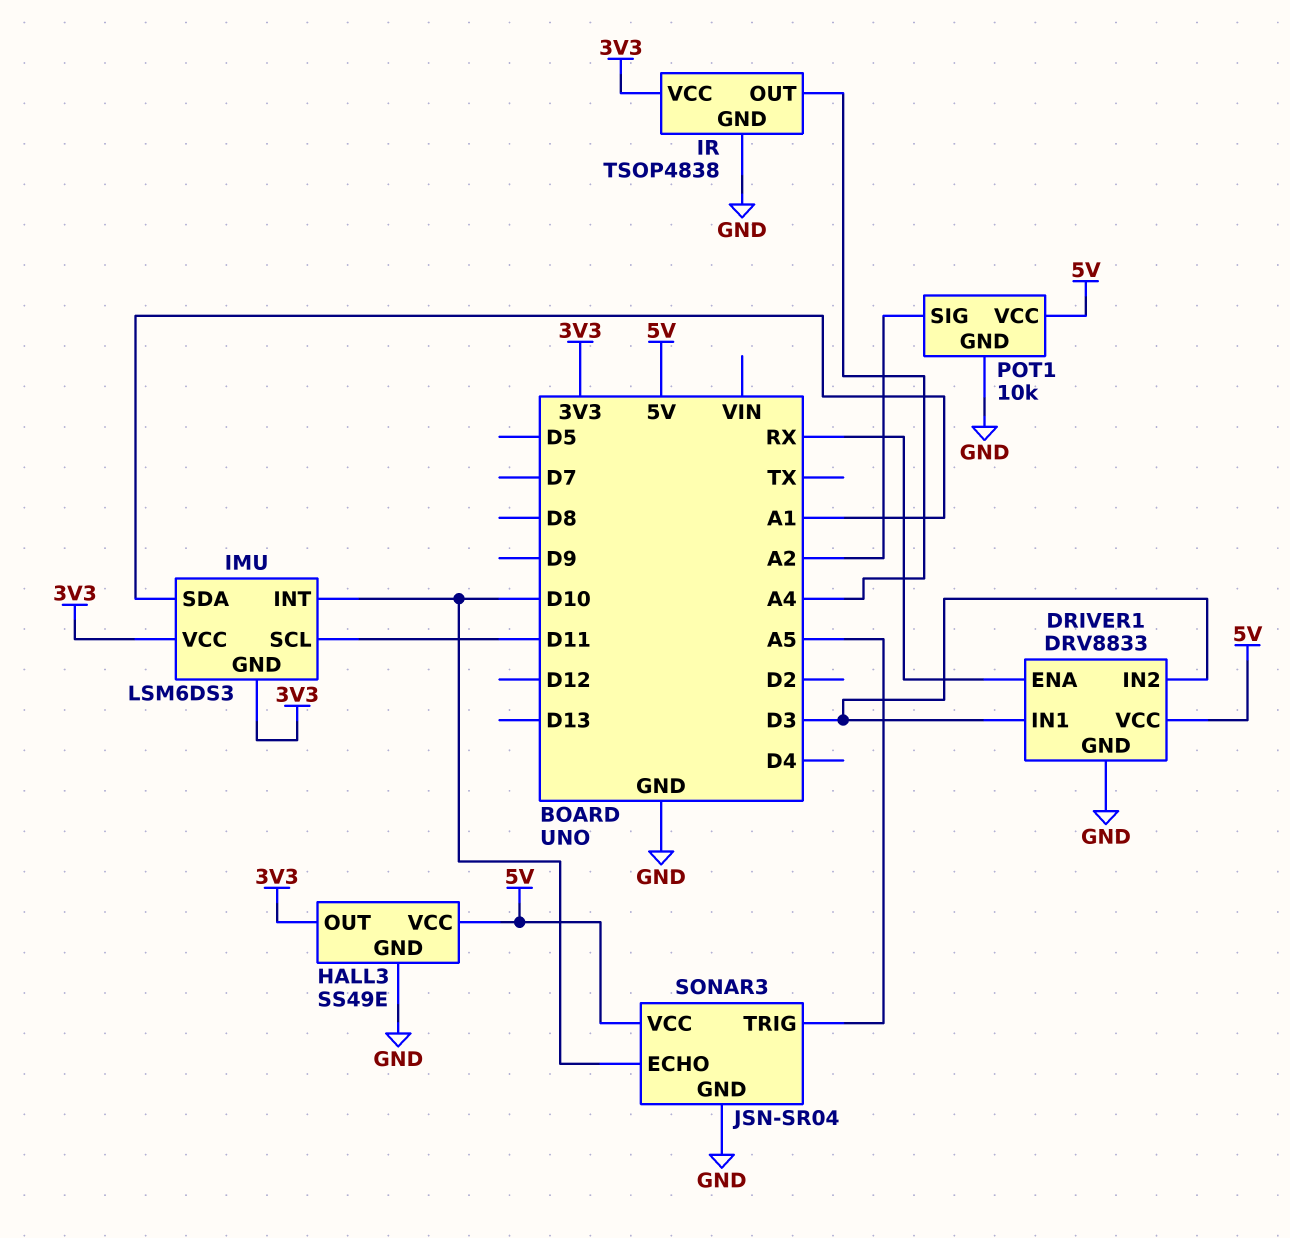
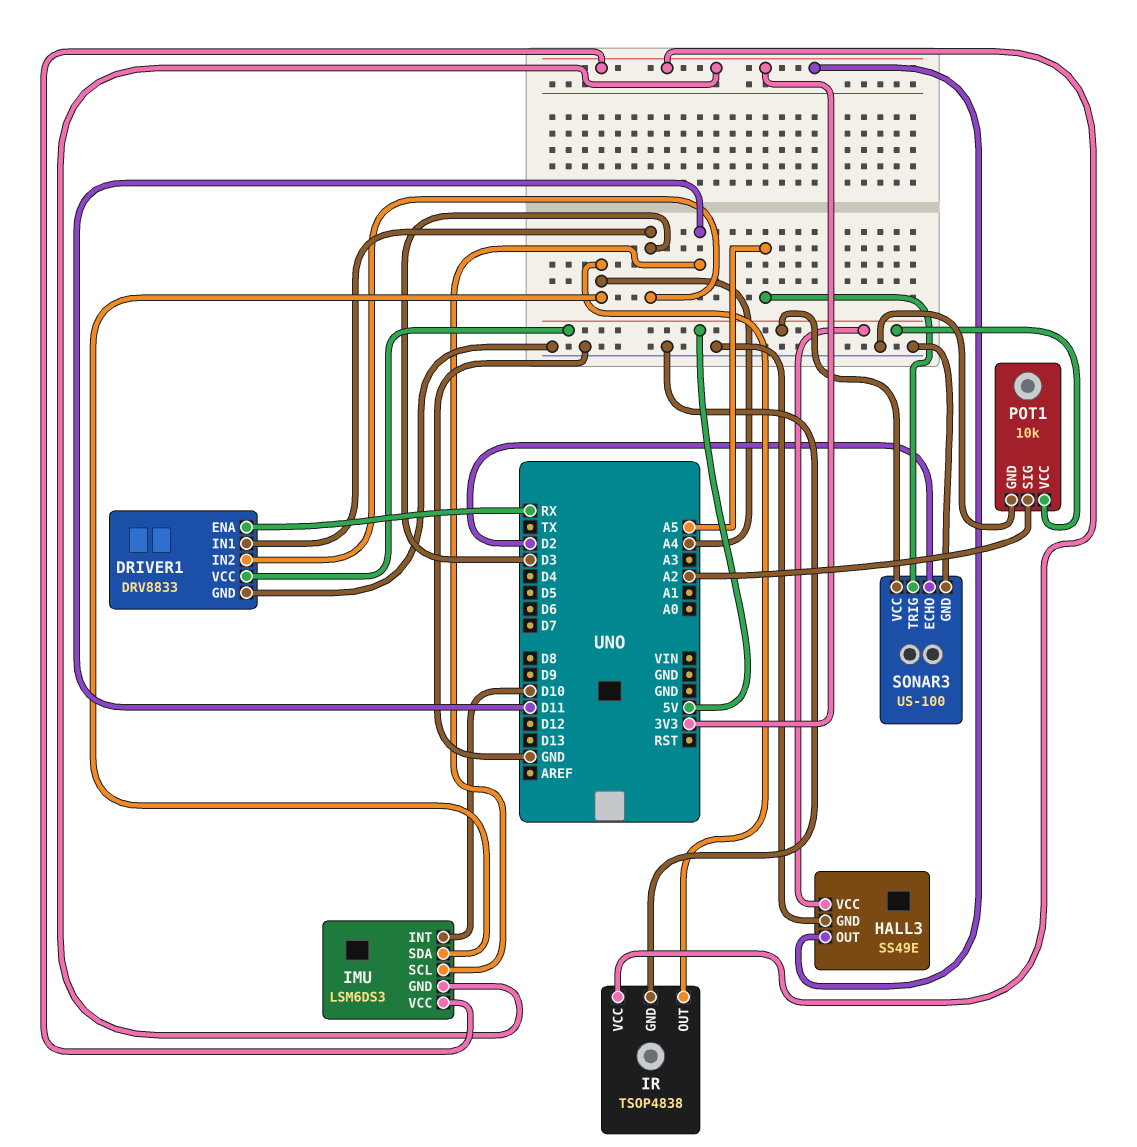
IMU pin SDA: A1 -> A4
SONAR3: JSN-SR04 -> US-100
SONAR3 pin ECHO: D10 -> D2

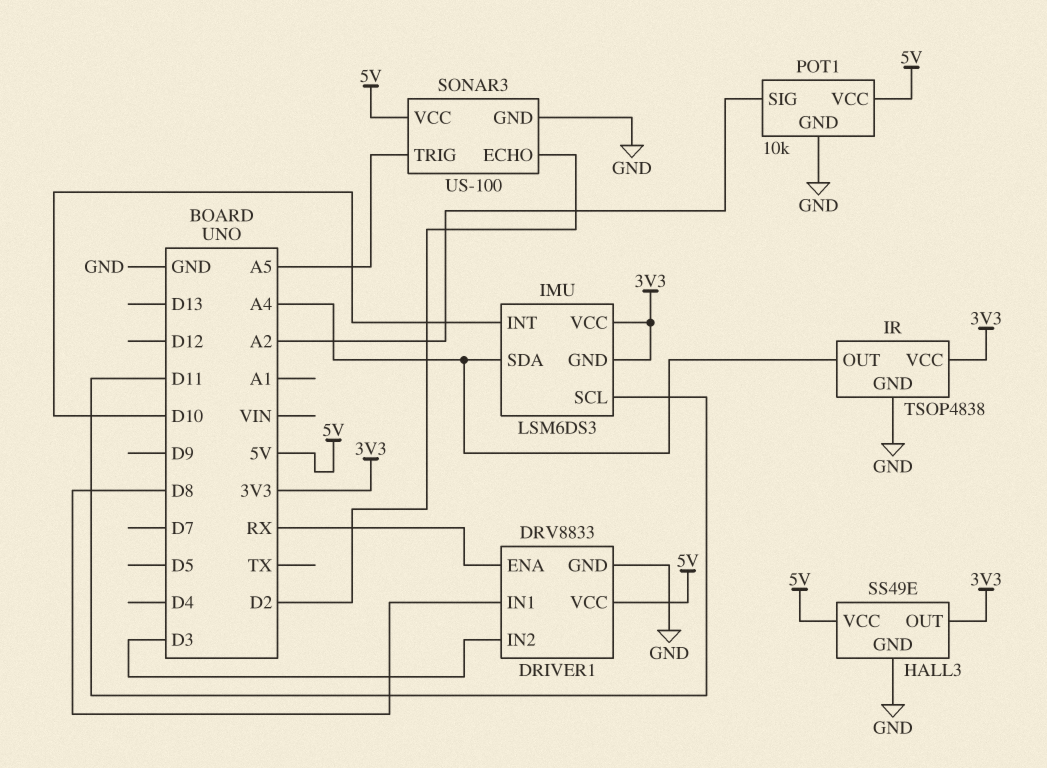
DRIVER1 pin IN1: D3 -> D8

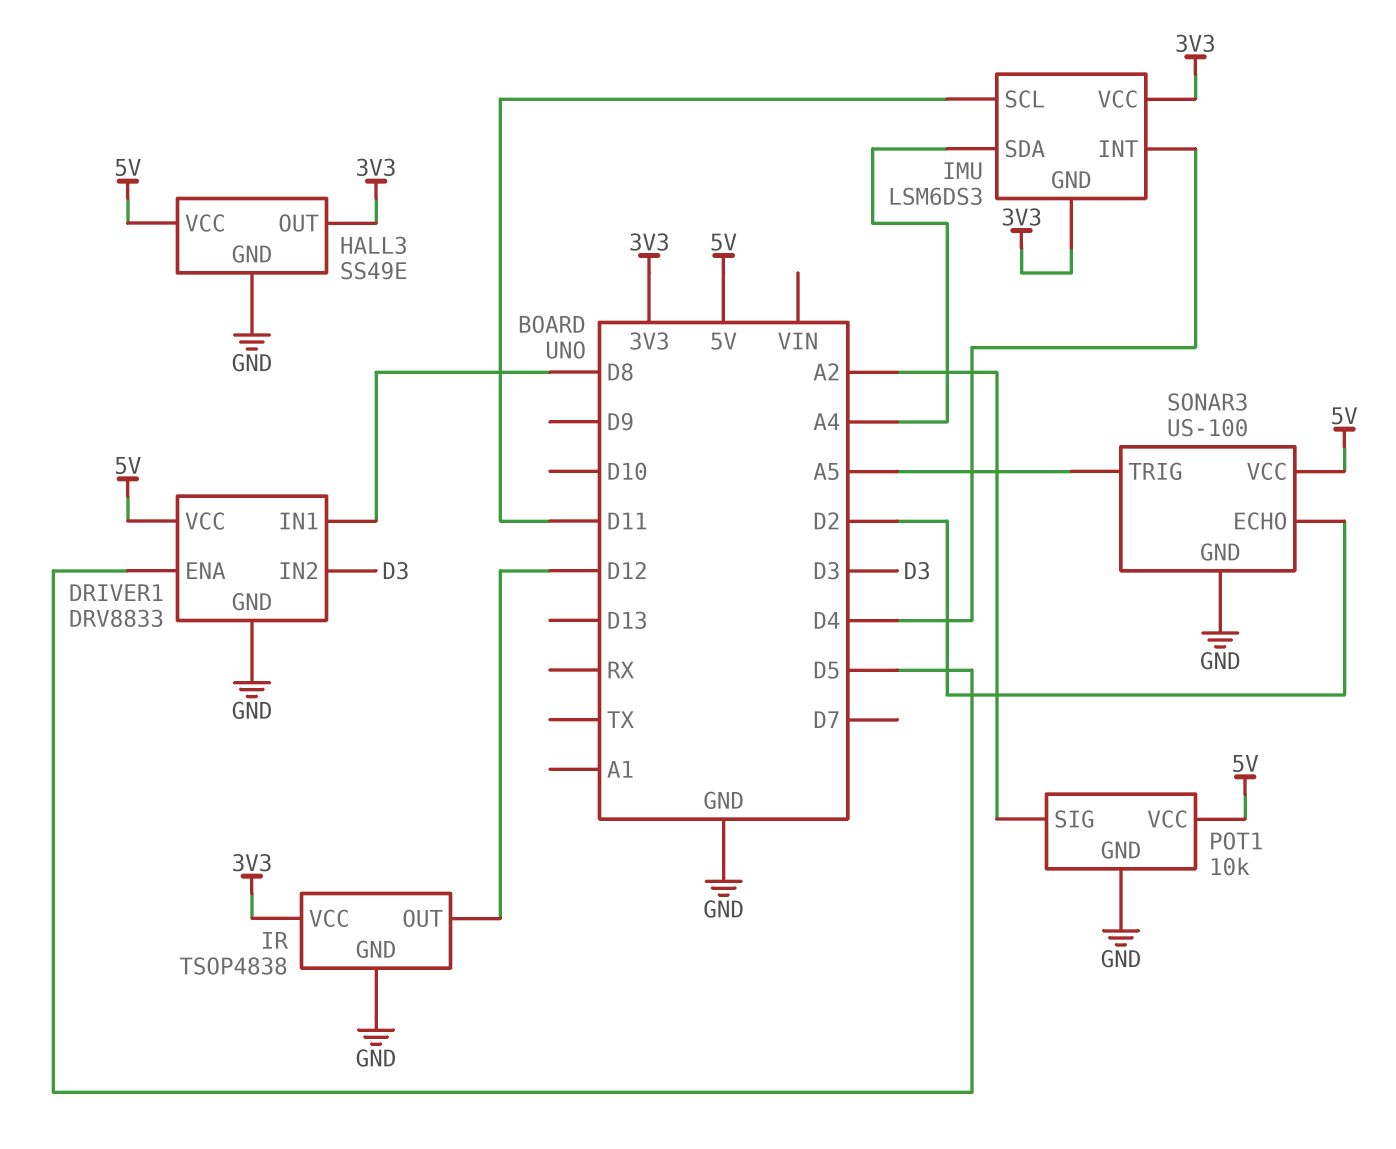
DRIVER1 pin ENA: RX -> D5
IMU pin INT: D10 -> D4
IR pin OUT: A4 -> D12

